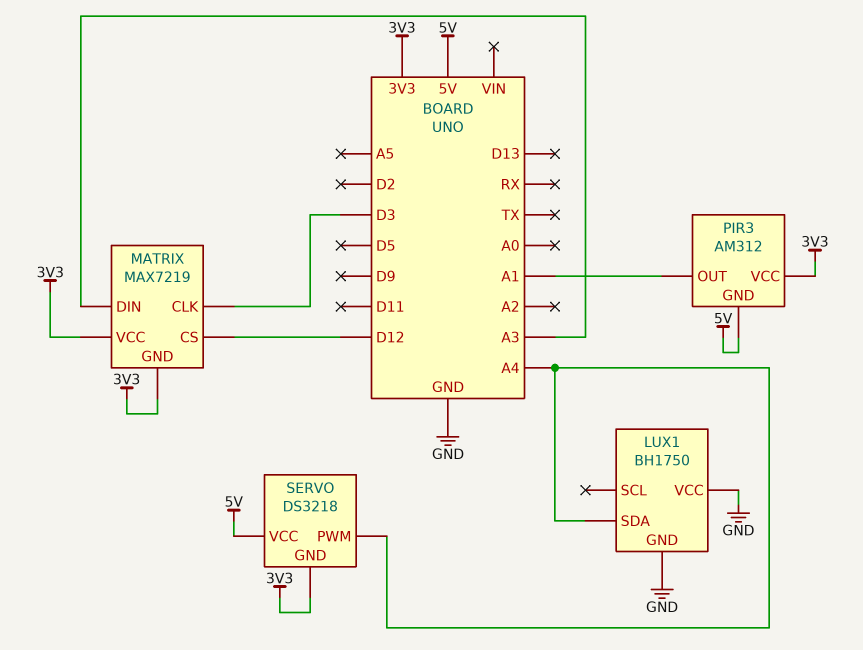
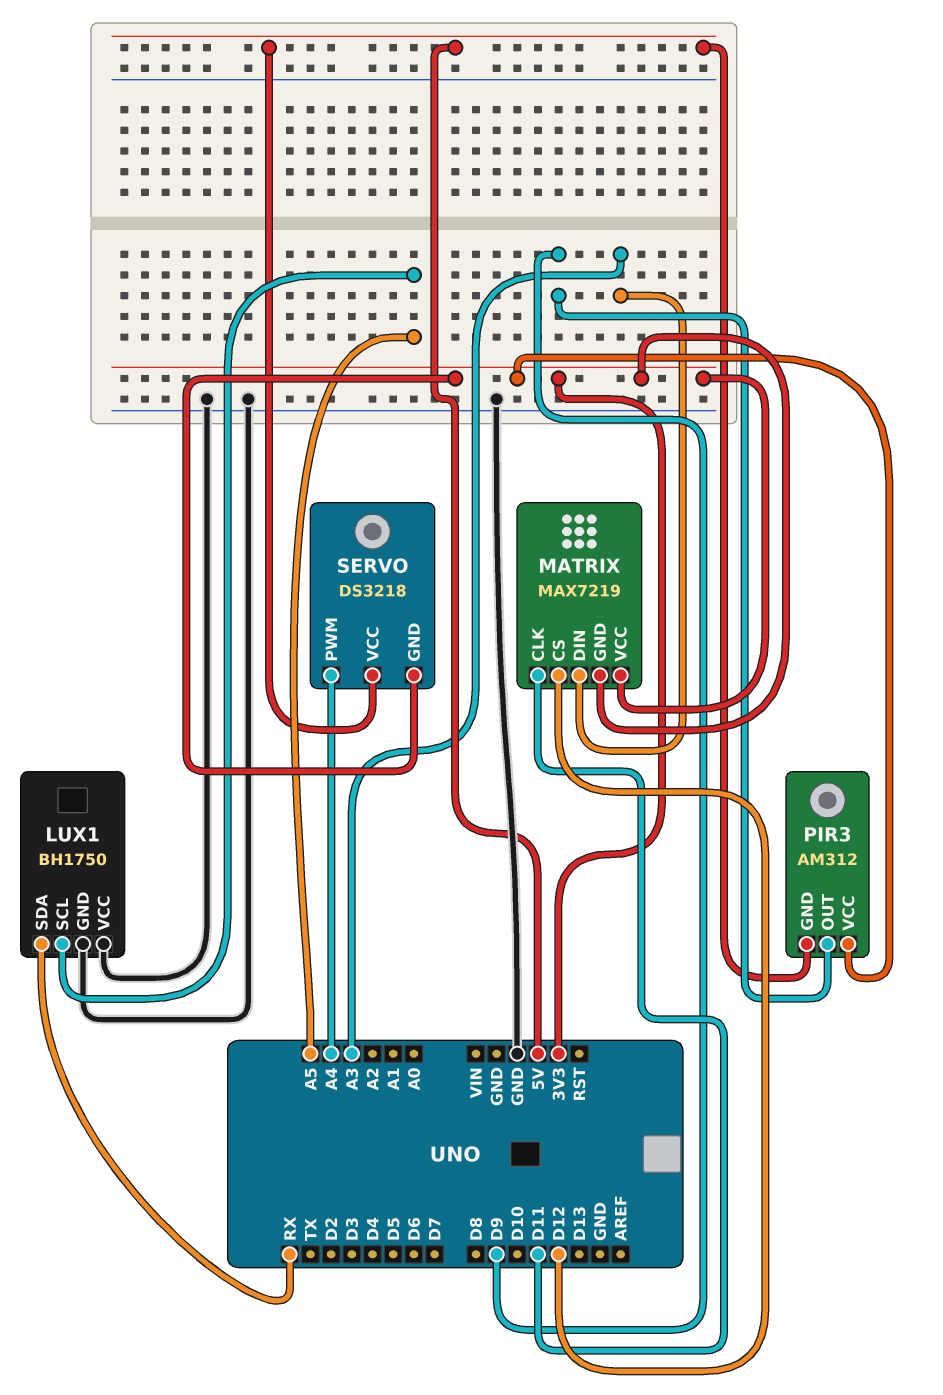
LUX1 pin SCL: none -> A5
LUX1 pin SDA: A4 -> RX
MATRIX pin CLK: D3 -> D11
PIR3 pin OUT: A1 -> D9

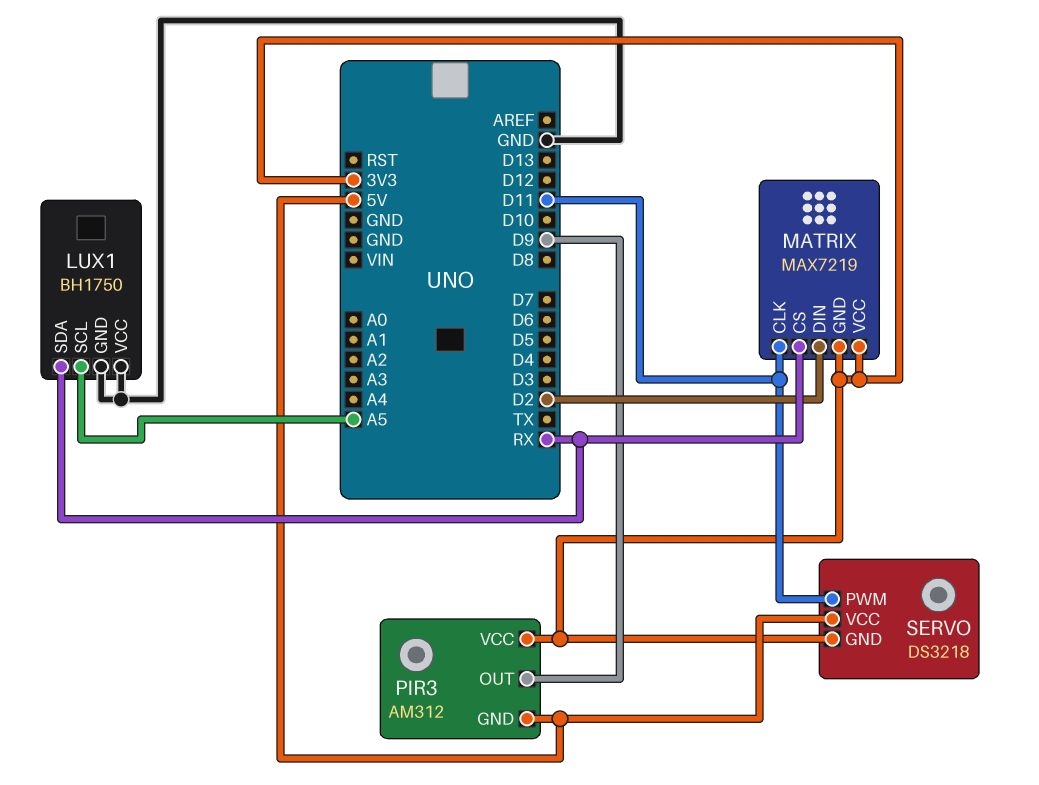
MATRIX pin CS: D12 -> RX
MATRIX pin DIN: A3 -> D2
SERVO pin PWM: A4 -> D11

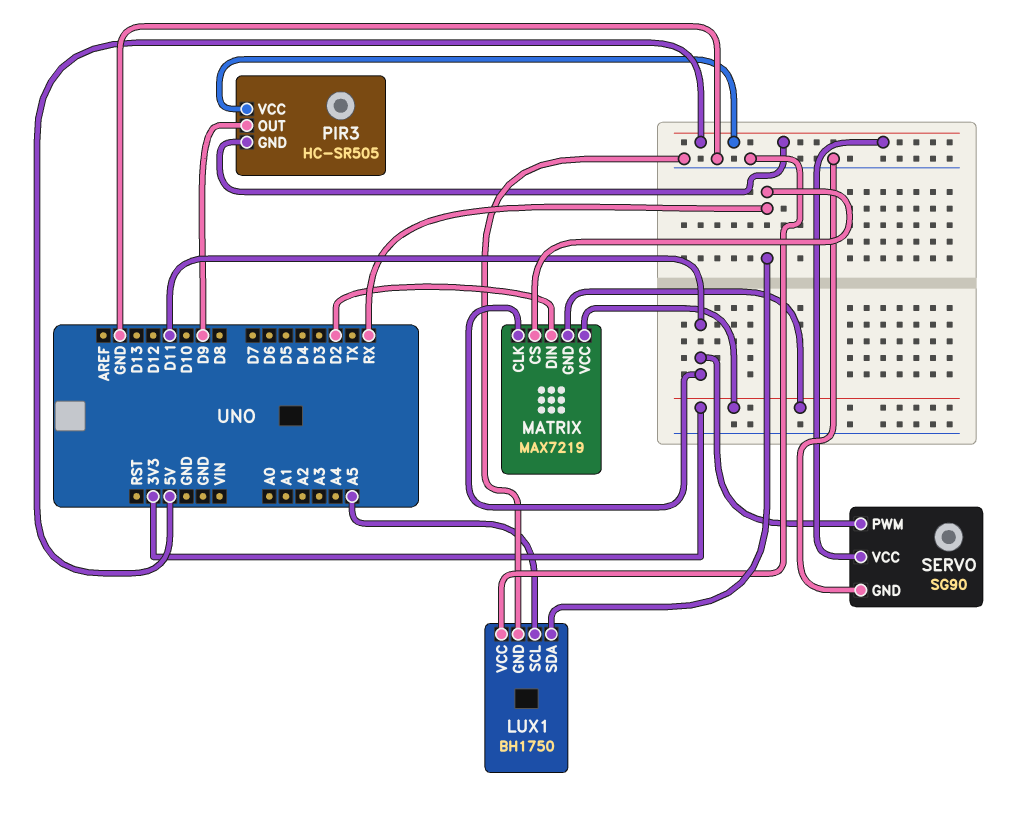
PIR3: AM312 -> HC-SR505
PIR3 pin VCC: 3V3 -> 5V
SERVO: DS3218 -> SG90
SERVO pin GND: 3V3 -> GND

